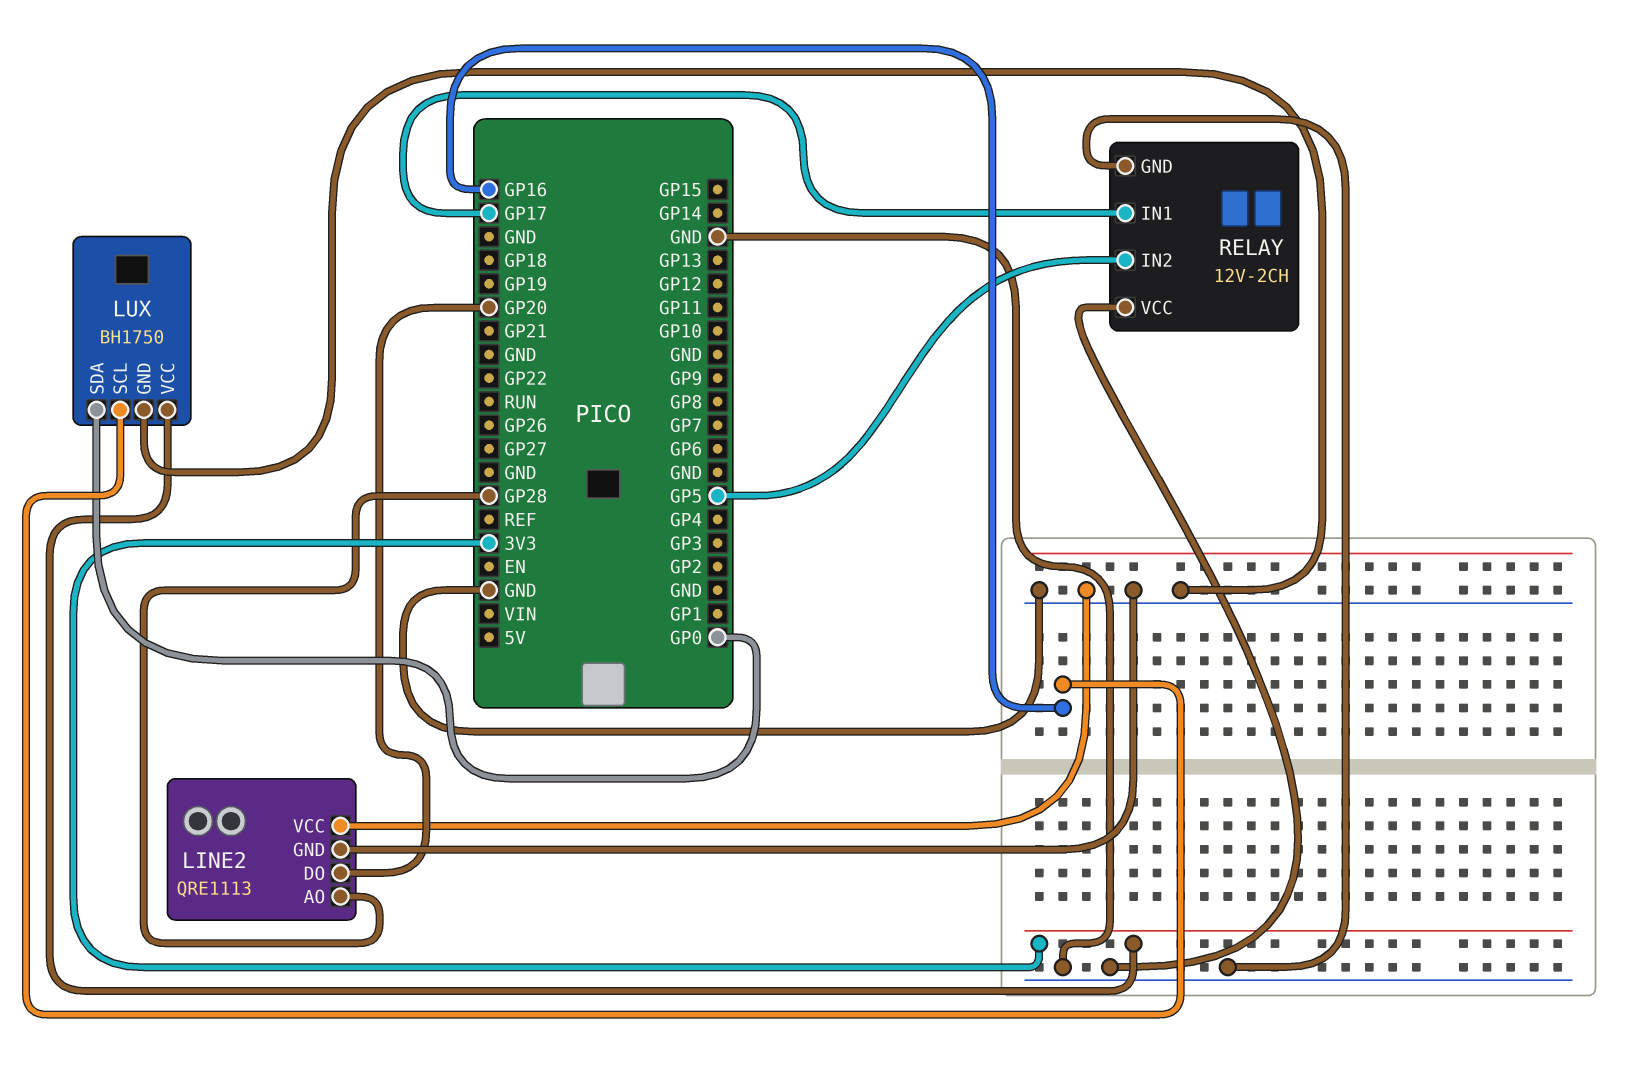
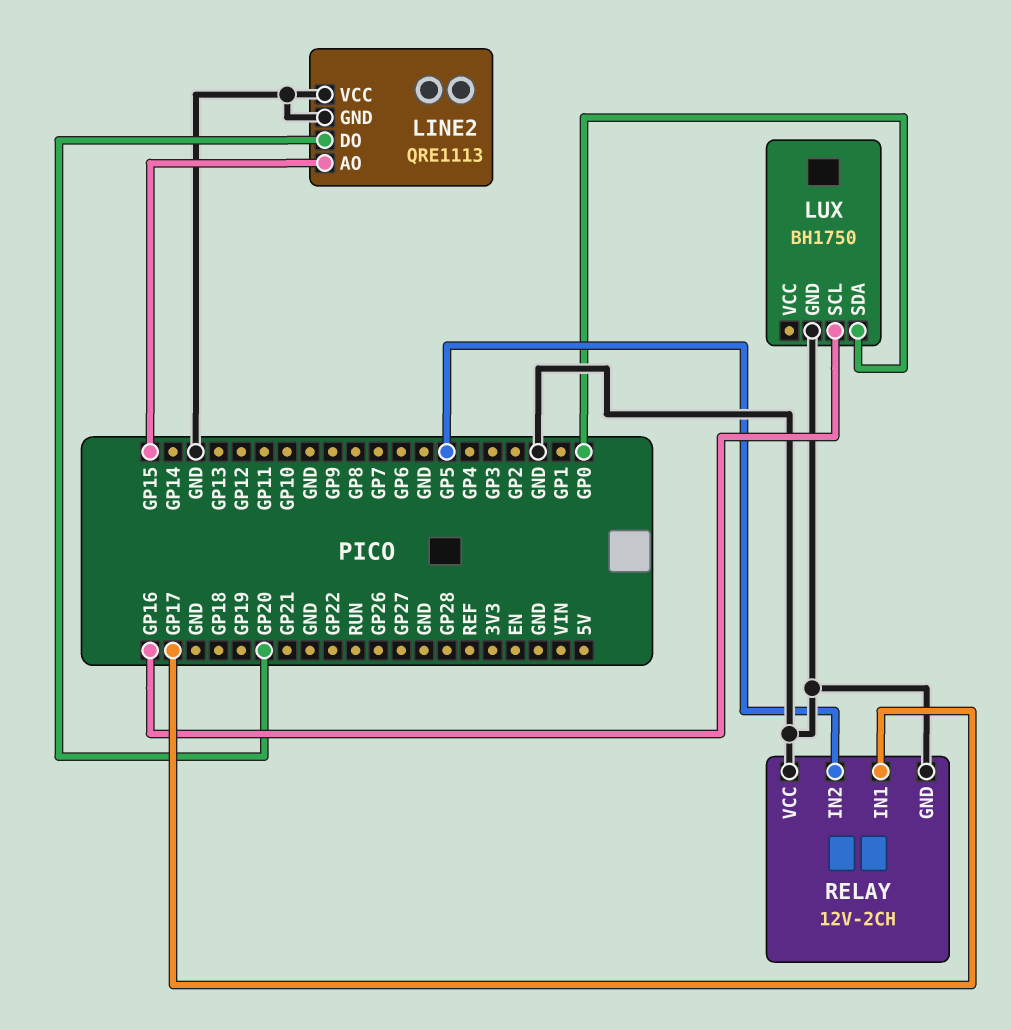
LINE2 pin AO: GP28 -> GP15
LUX pin VCC: 3V3 -> none

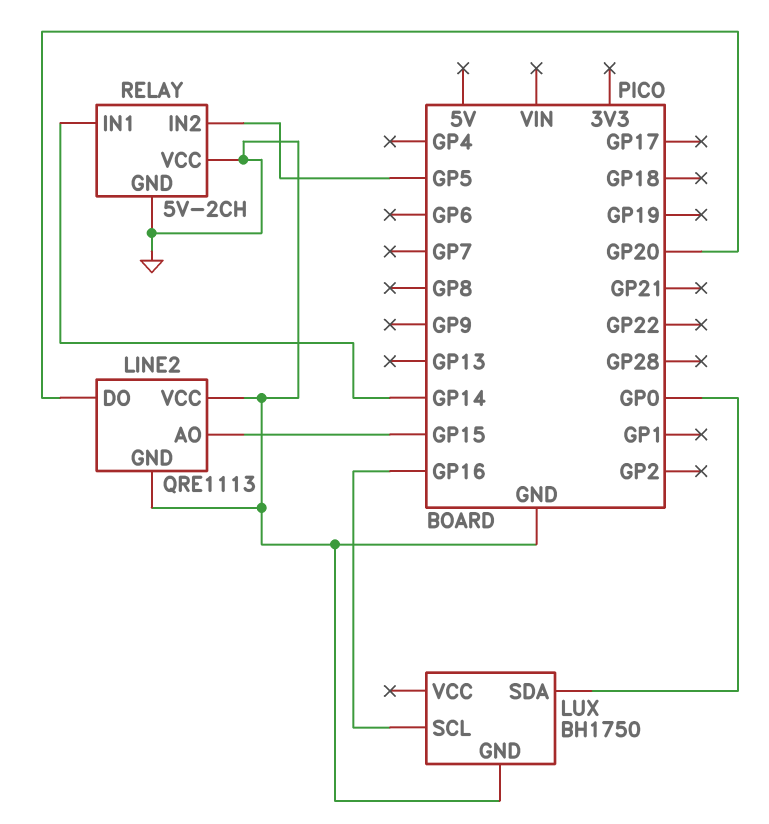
RELAY: 12V-2CH -> 5V-2CH
RELAY pin IN1: GP17 -> GP14

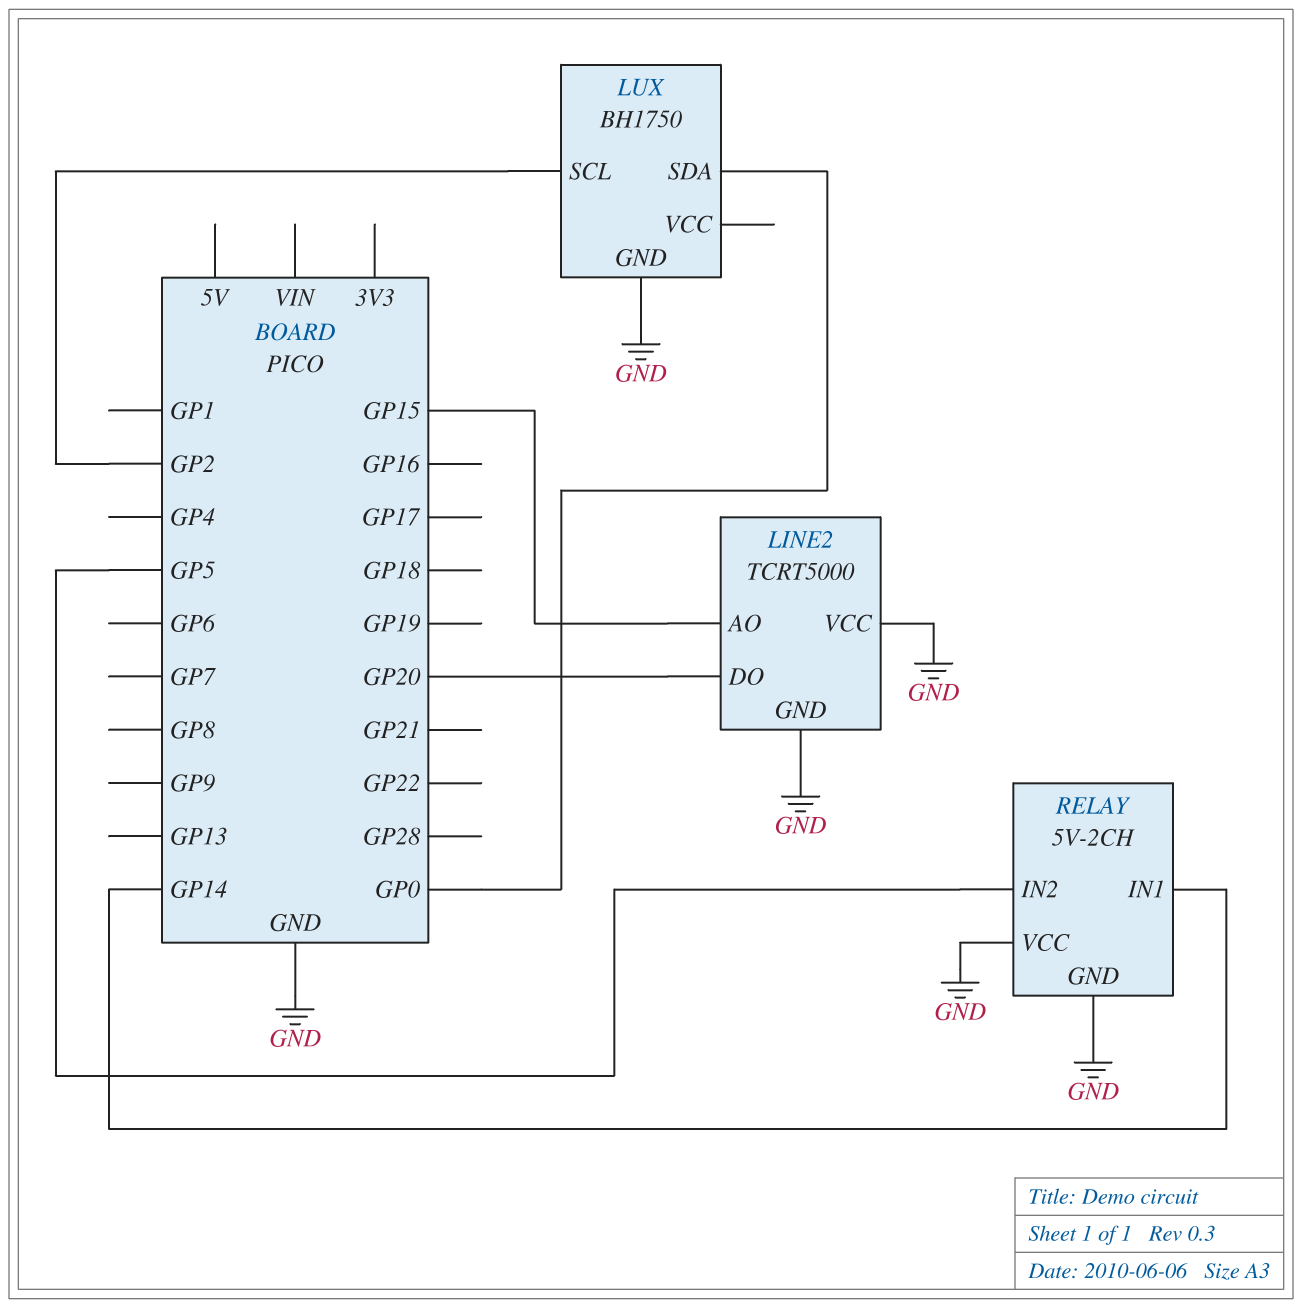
LINE2: QRE1113 -> TCRT5000
LUX pin SCL: GP16 -> GP2

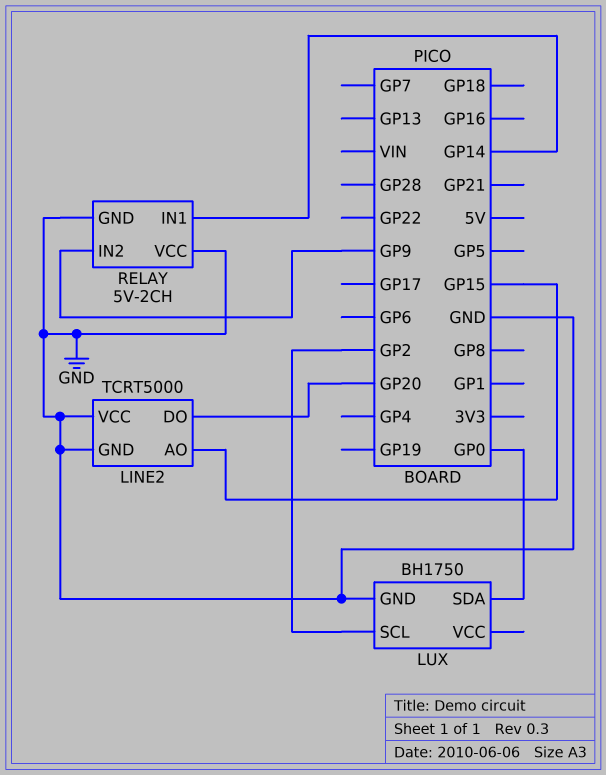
RELAY pin IN2: GP5 -> GP9

